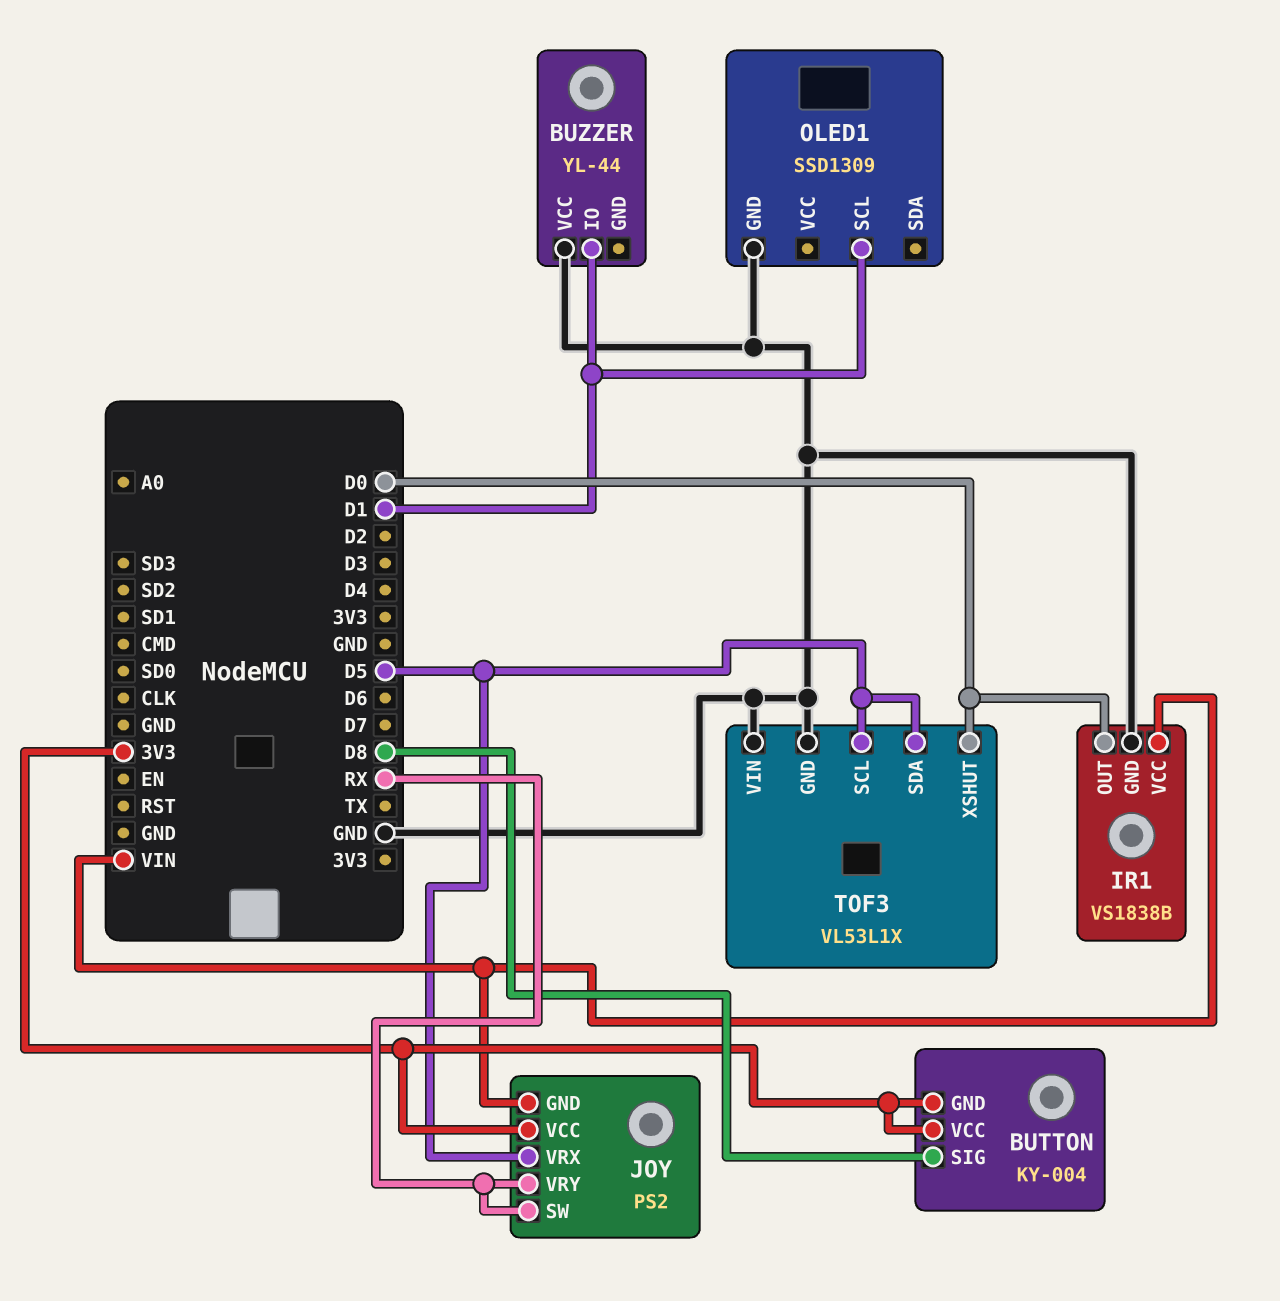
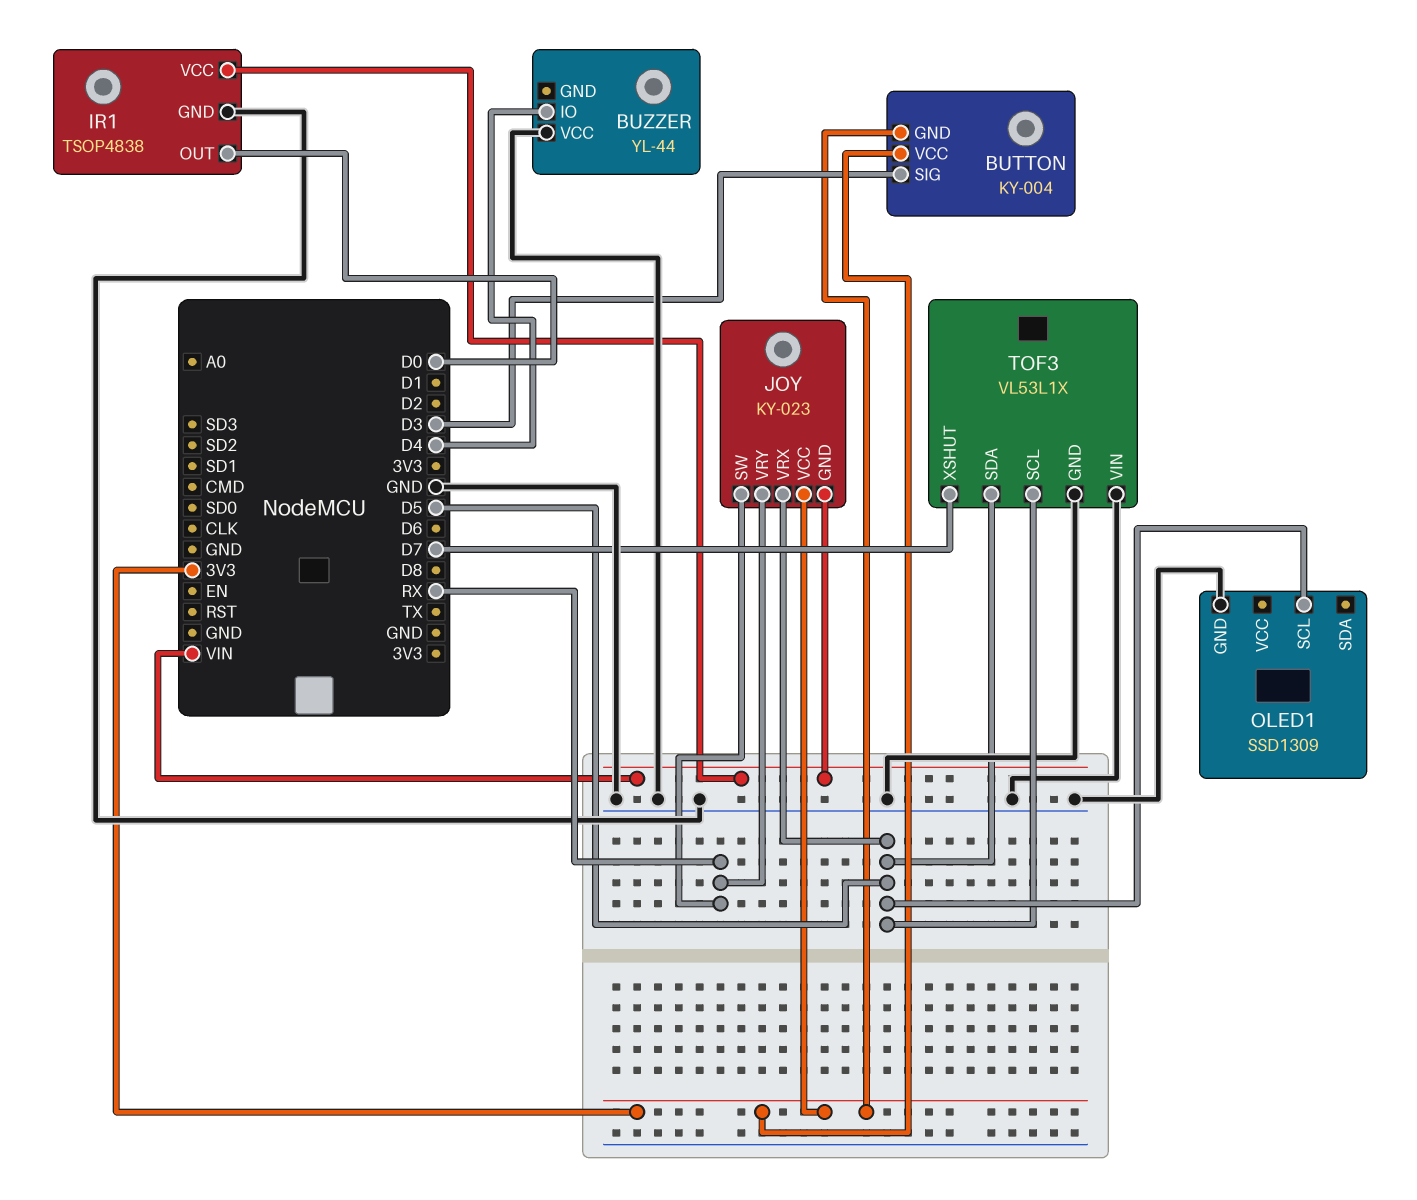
BUTTON pin SIG: D8 -> D3
BUZZER pin IO: D1 -> D4
IR1: VS1838B -> TSOP4838
JOY: PS2 -> KY-023
OLED1 pin SCL: D1 -> D5
TOF3 pin XSHUT: D0 -> D7

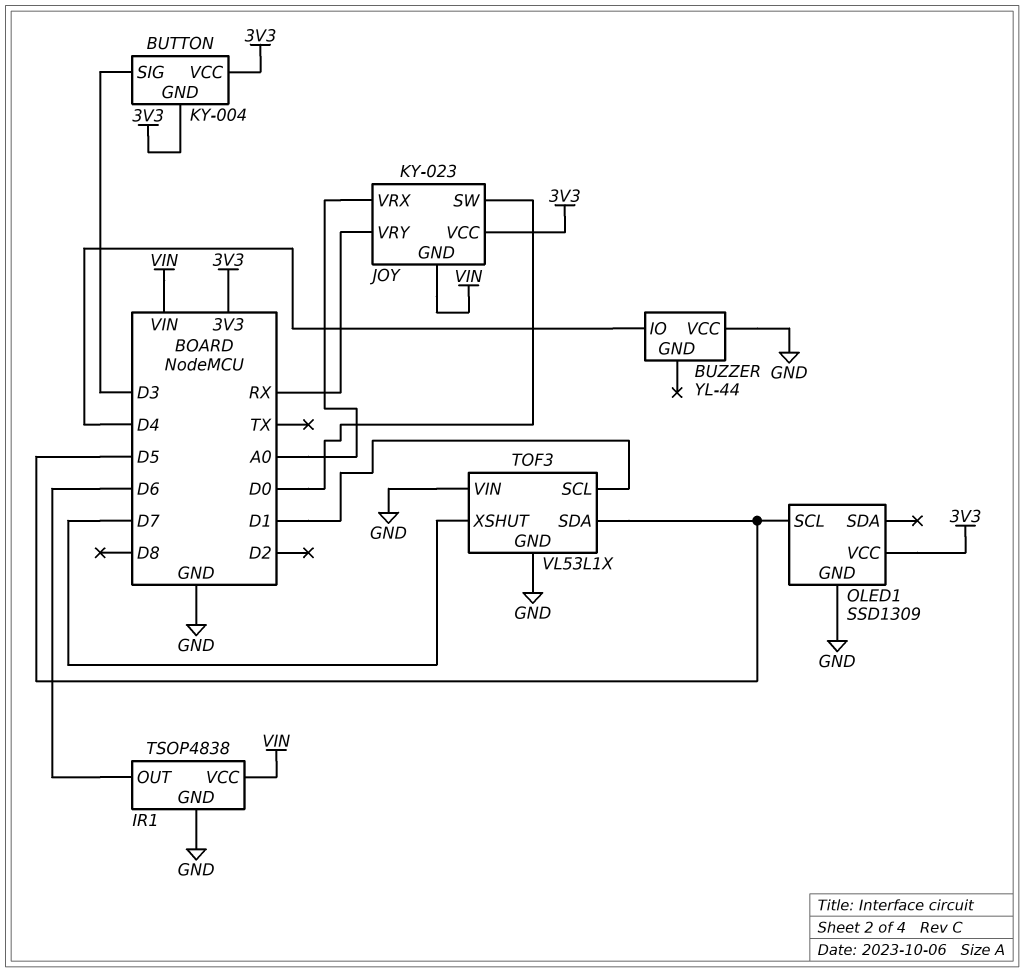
IR1 pin OUT: D0 -> D6
JOY pin SW: RX -> D0
JOY pin VRX: D5 -> A0
OLED1 pin VCC: none -> 3V3
TOF3 pin SCL: D5 -> D1

